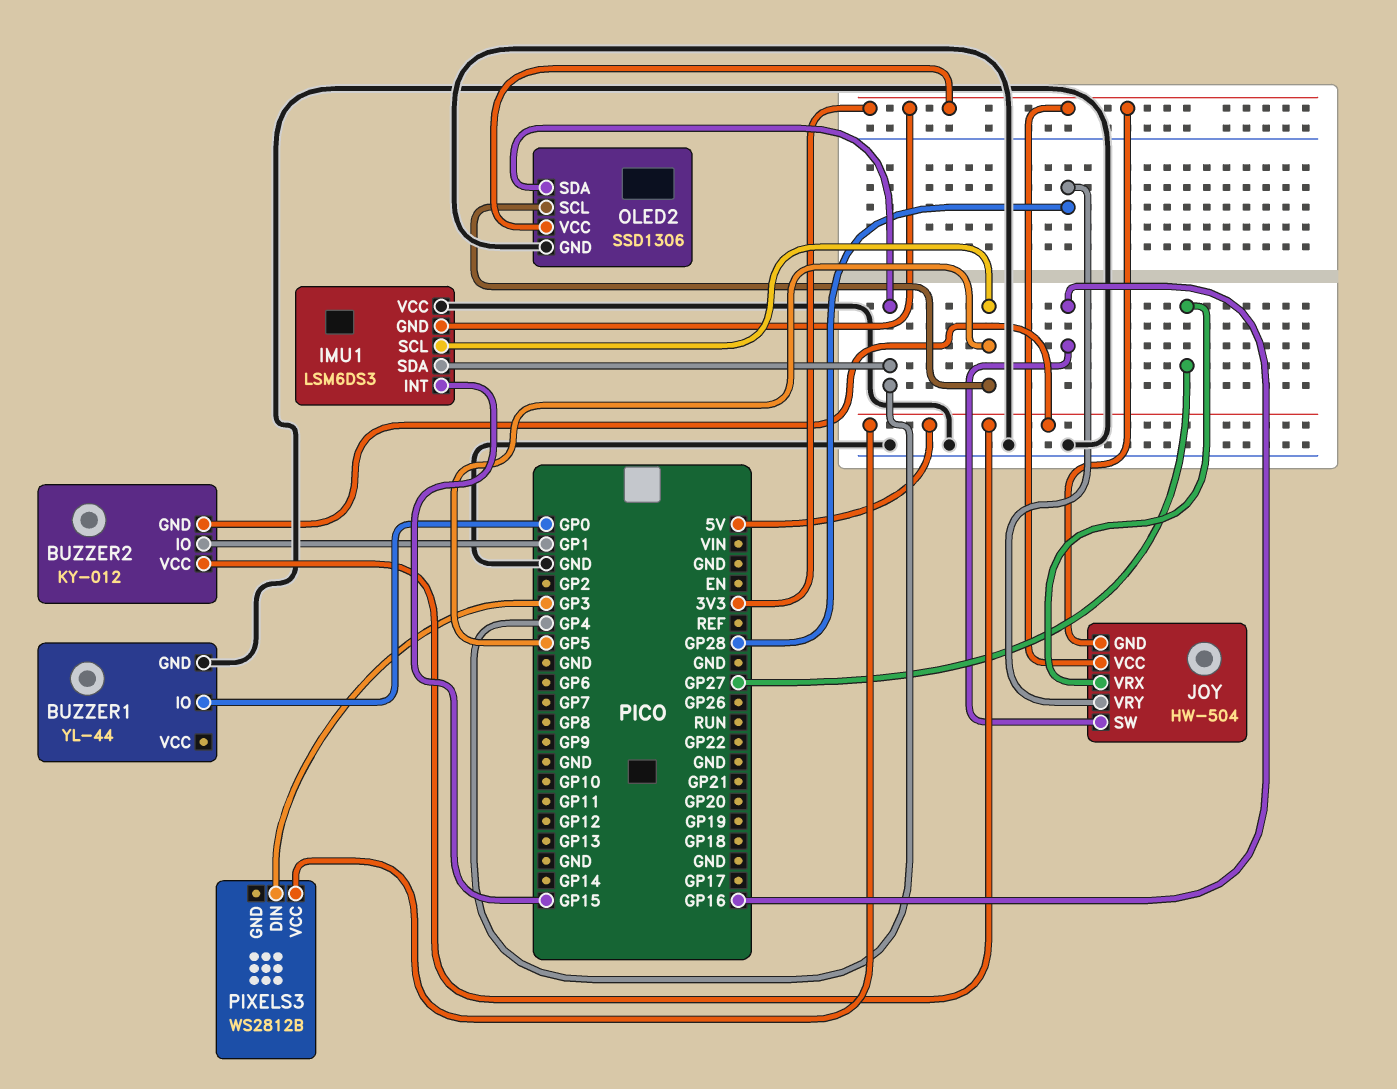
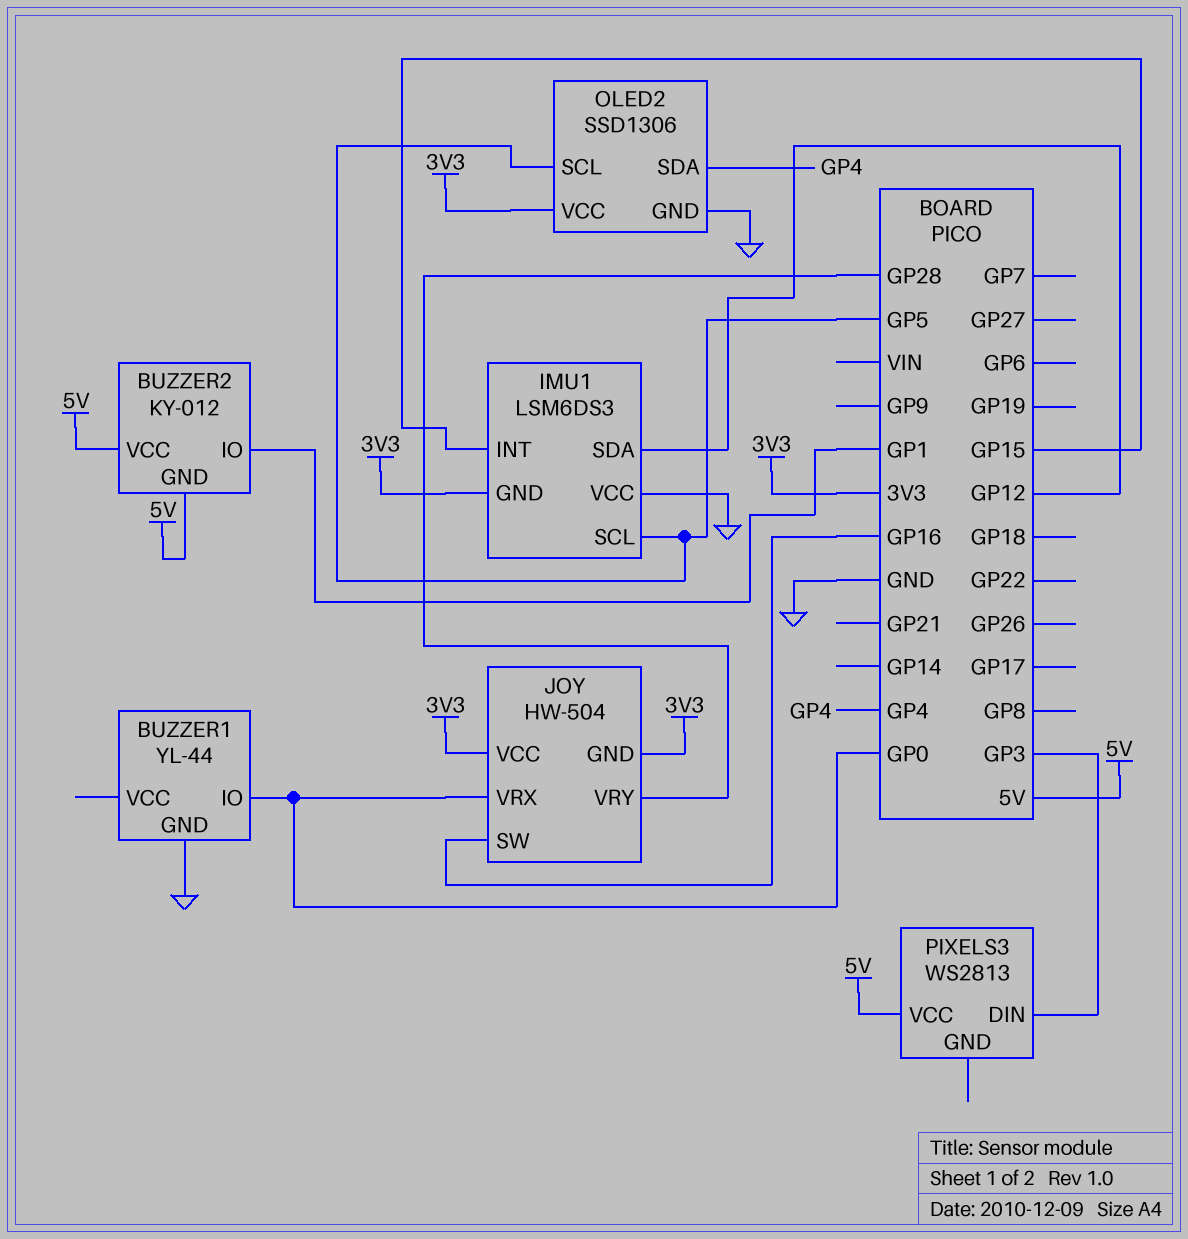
IMU1 pin SDA: GP4 -> GP12
JOY pin VRX: GP27 -> GP0
PIXELS3: WS2812B -> WS2813

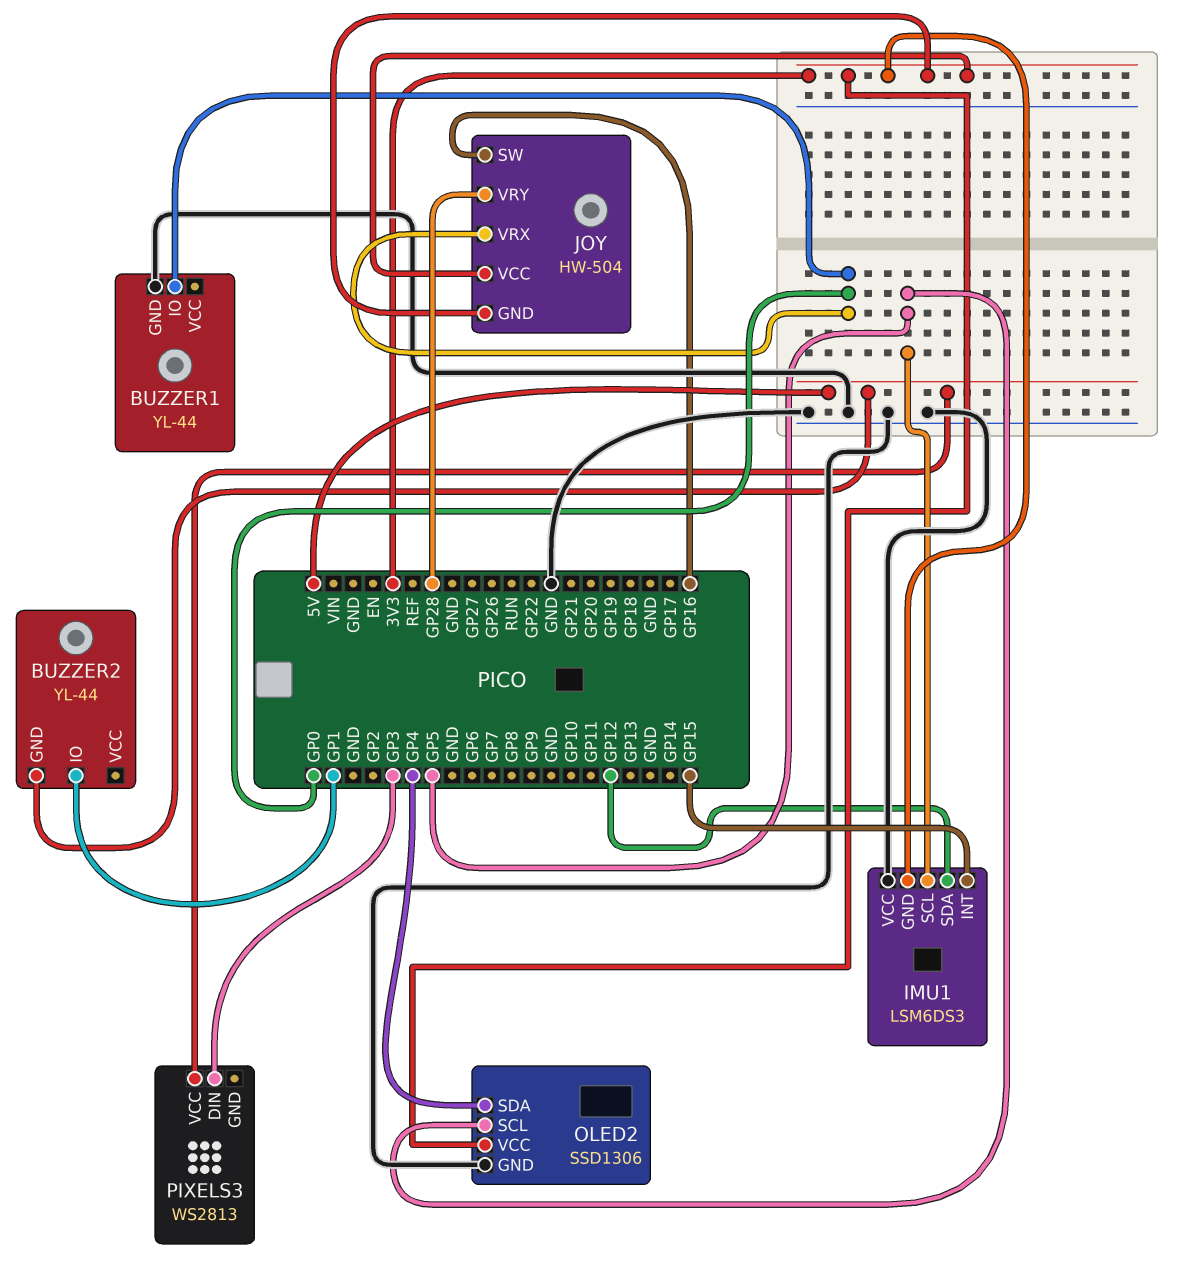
BUZZER2: KY-012 -> YL-44
BUZZER2 pin VCC: 5V -> none

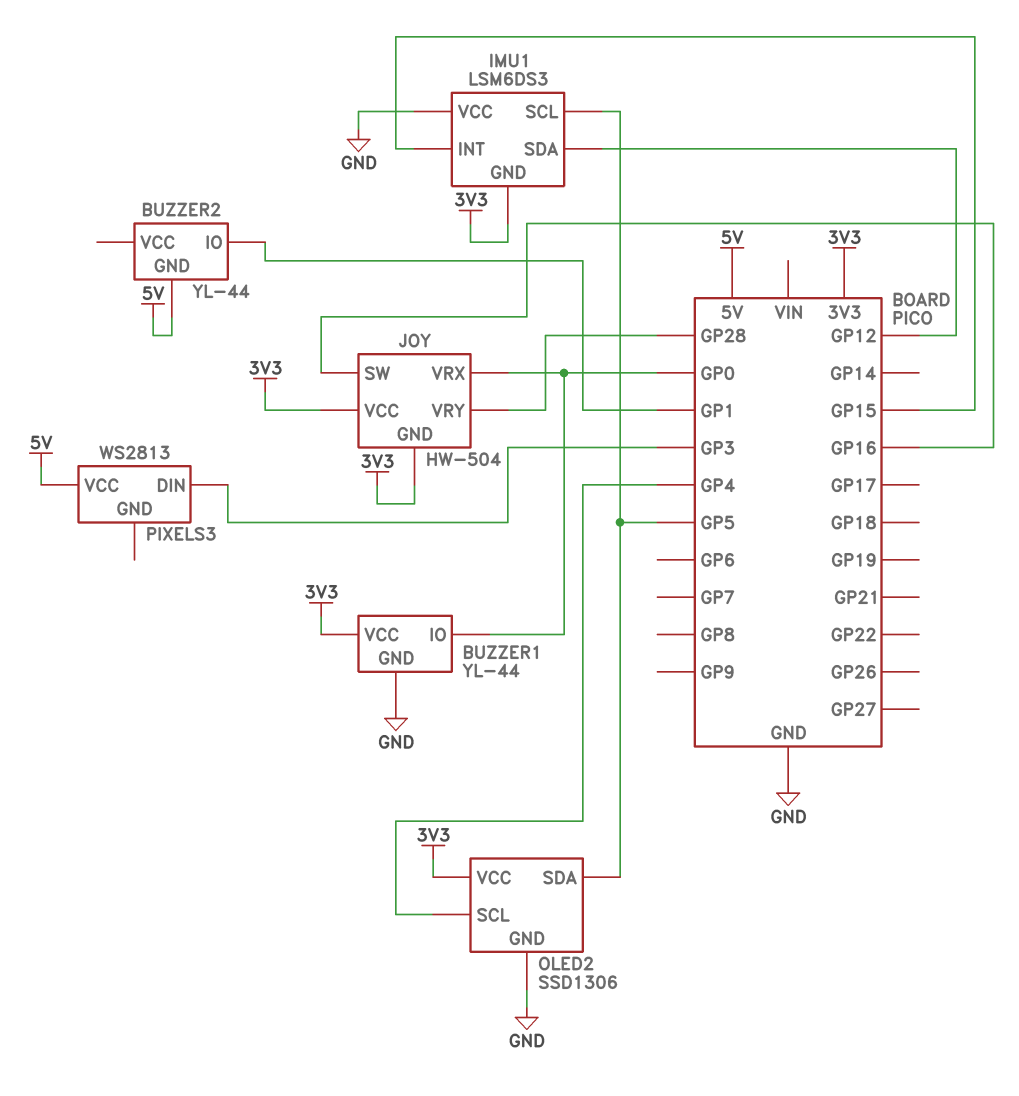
BUZZER1 pin VCC: none -> 3V3
OLED2 pin SCL: GP5 -> GP4
OLED2 pin SDA: GP4 -> GP5

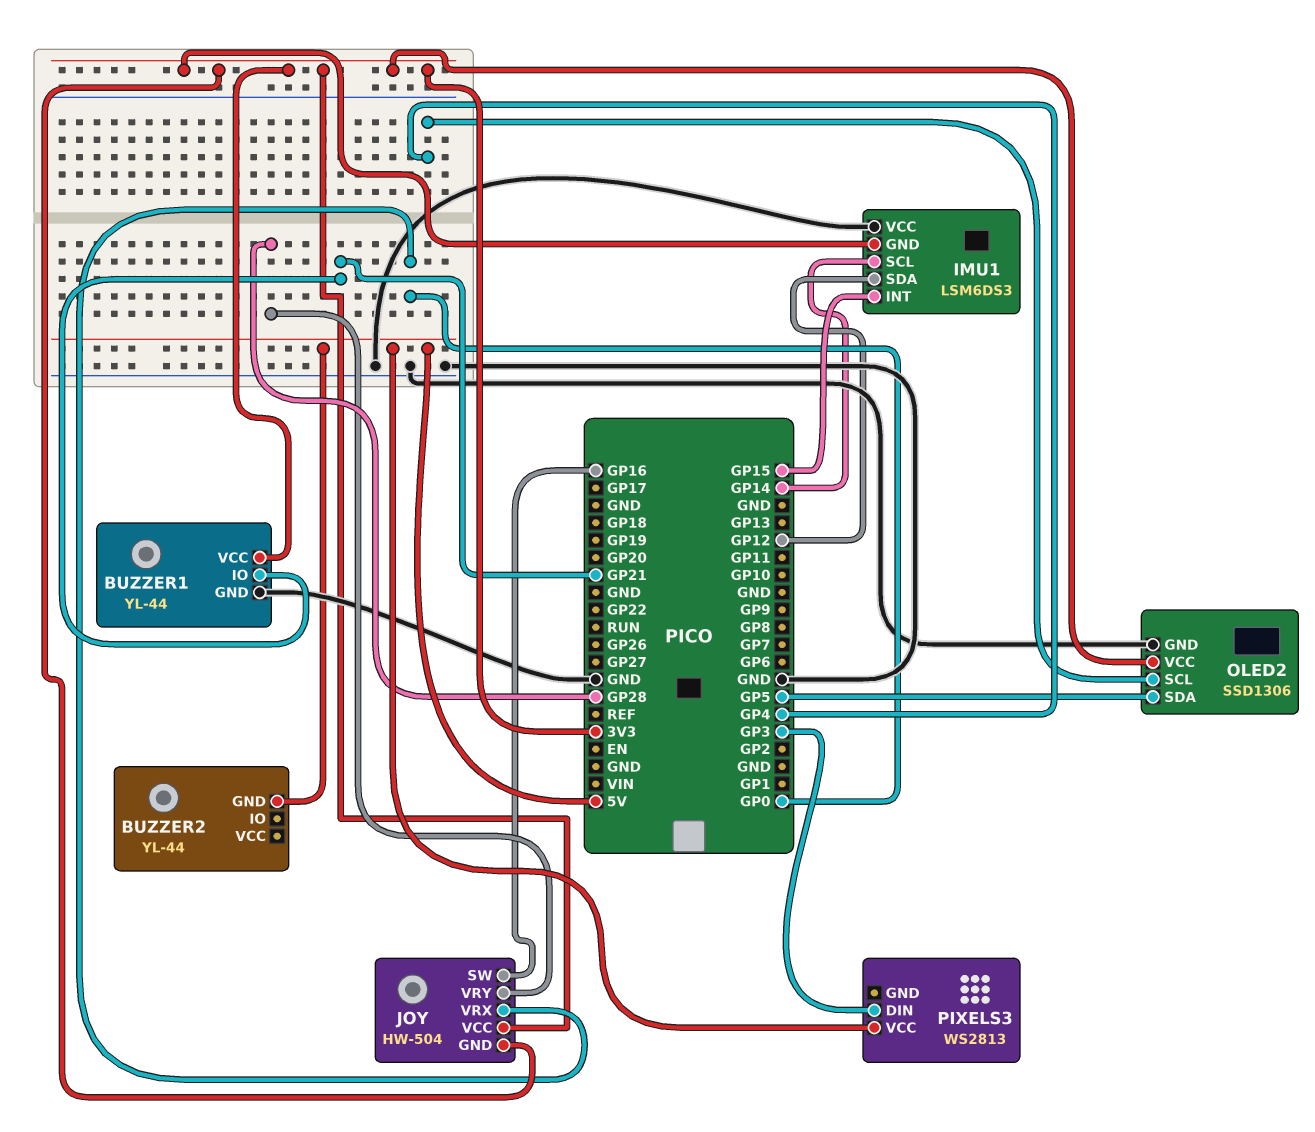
BUZZER1 pin IO: GP0 -> GP21
BUZZER2 pin IO: GP1 -> none
IMU1 pin SCL: GP5 -> GP14

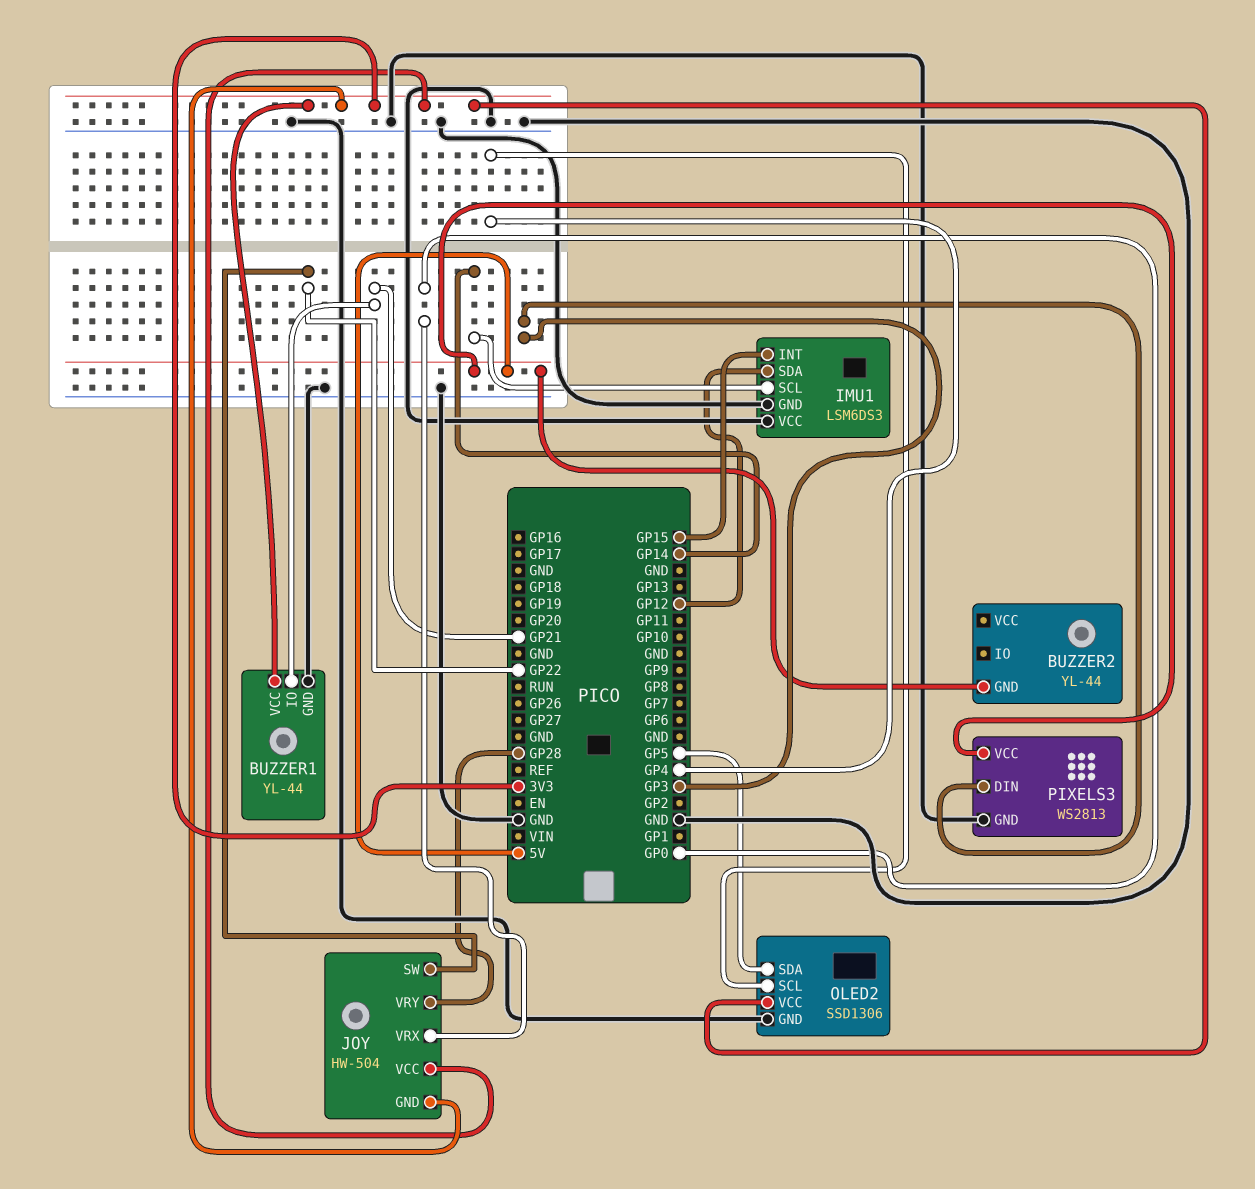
IMU1 pin GND: 3V3 -> GND
JOY pin SW: GP16 -> GP22
PIXELS3 pin GND: none -> GND

